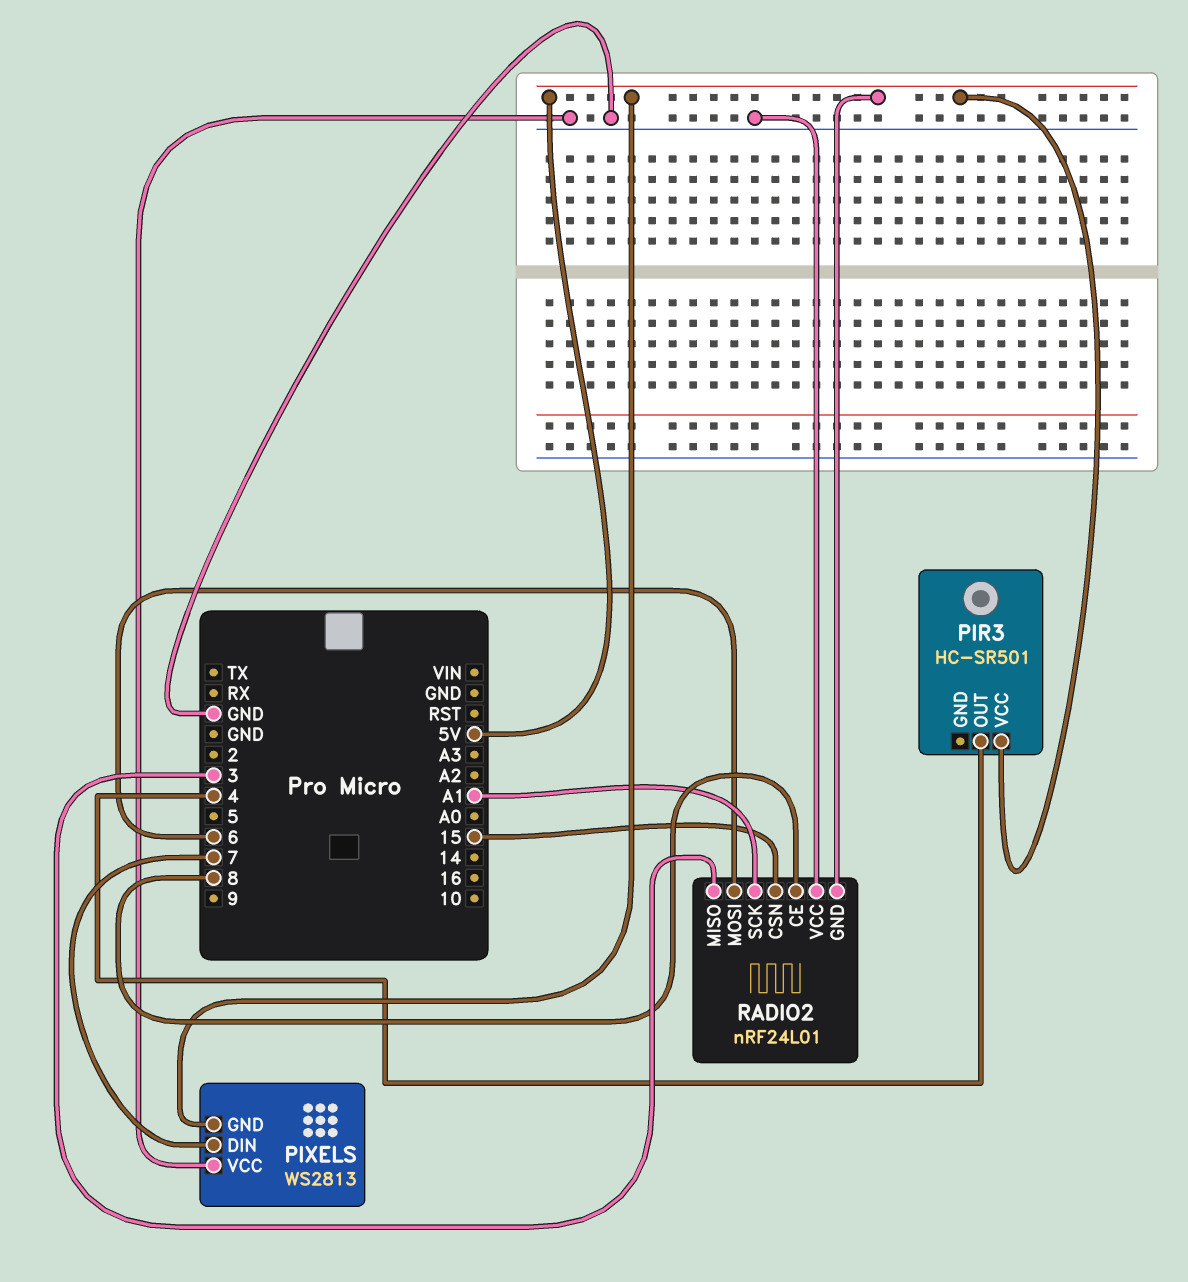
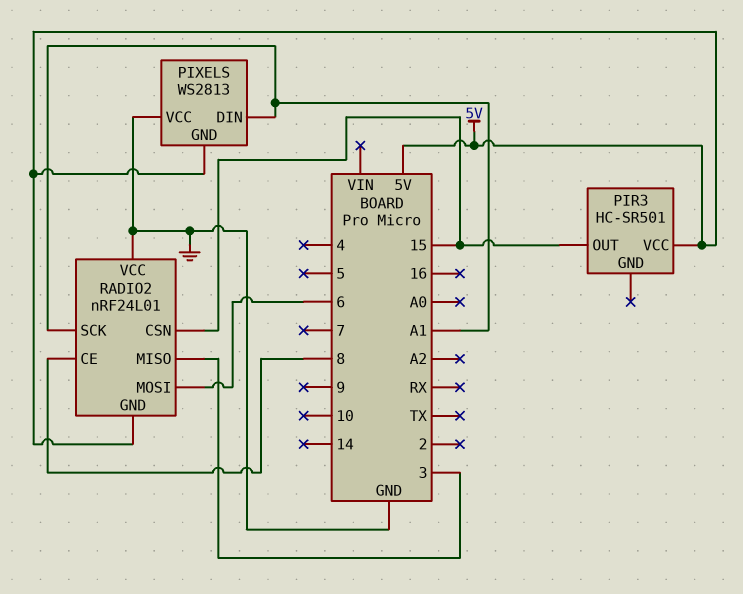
PIR3 pin OUT: 4 -> 15
PIXELS pin DIN: 7 -> A1

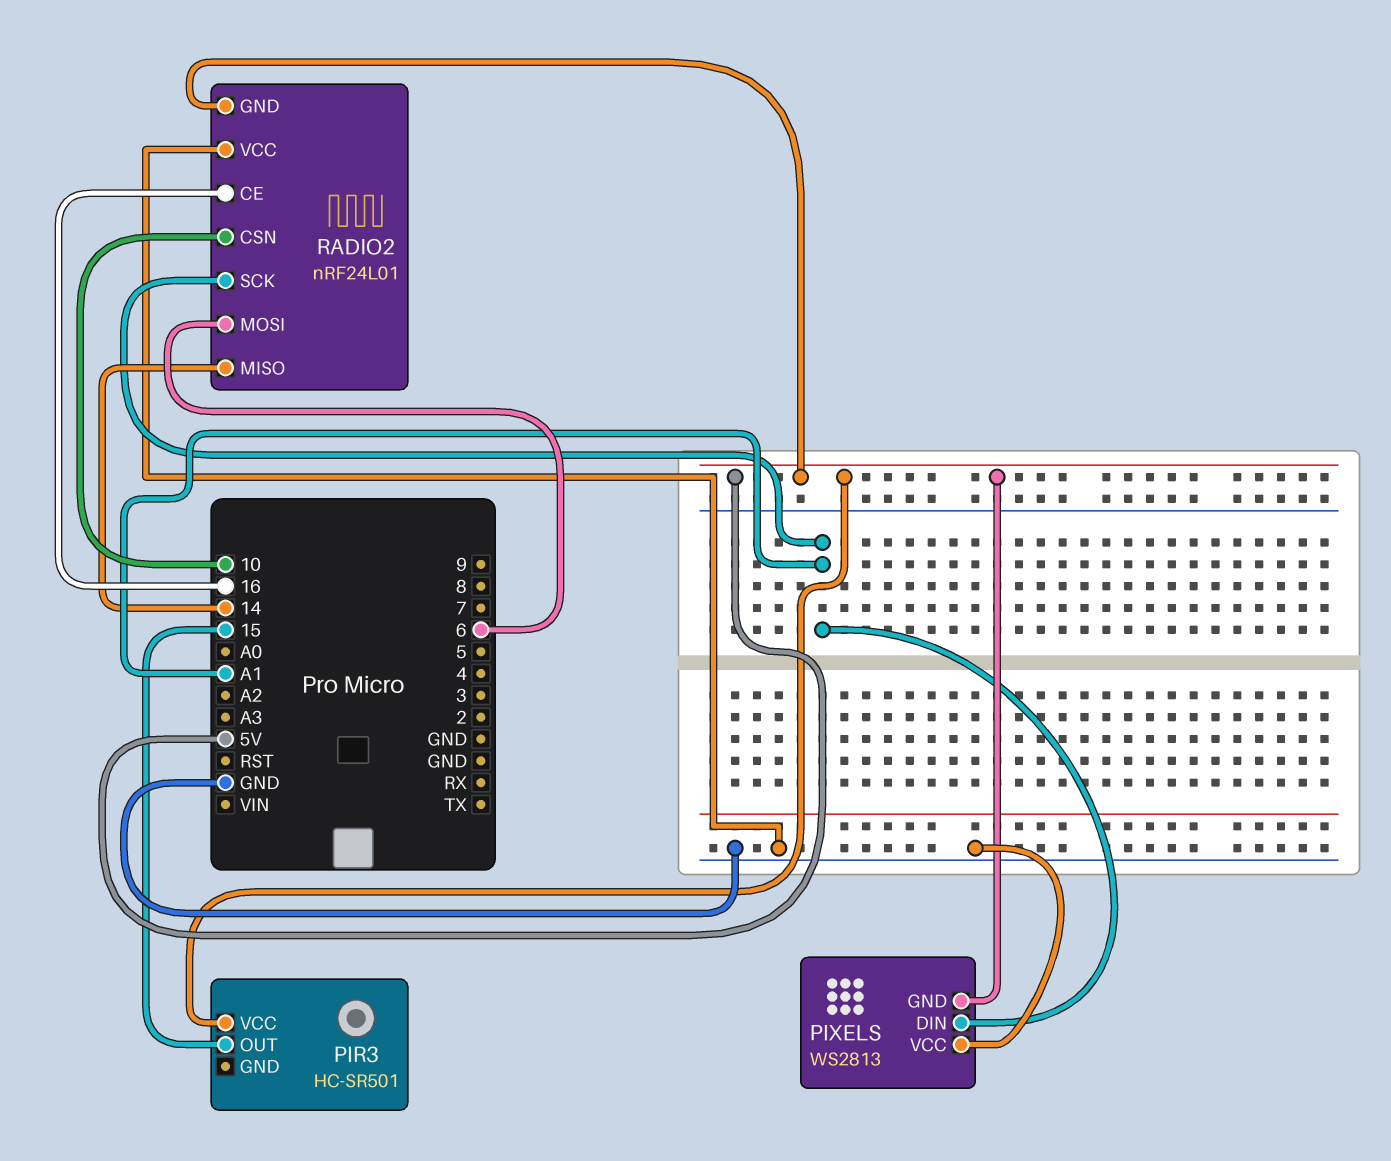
RADIO2 pin CE: 8 -> 16
RADIO2 pin CSN: 15 -> 10
RADIO2 pin MISO: 3 -> 14

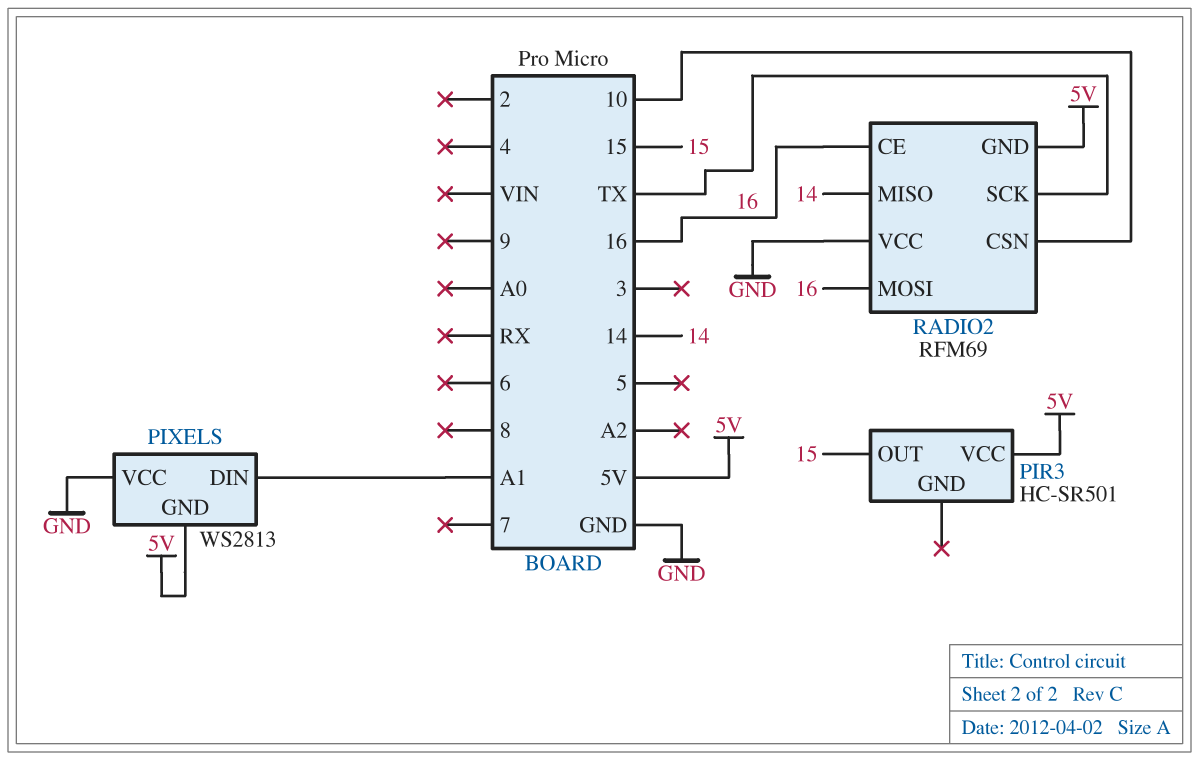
RADIO2: nRF24L01 -> RFM69
RADIO2 pin MOSI: 6 -> 16
RADIO2 pin SCK: A1 -> TX

